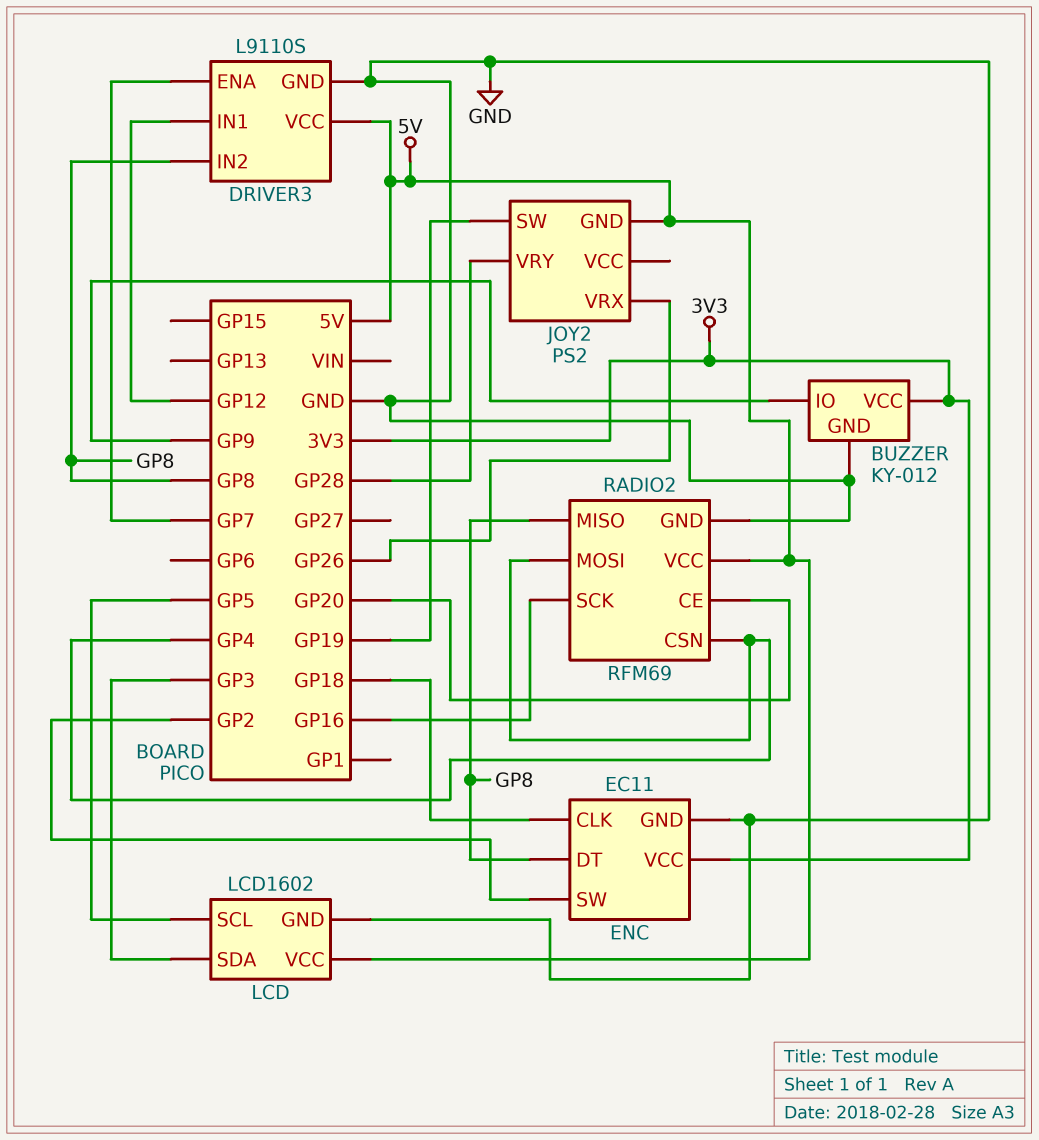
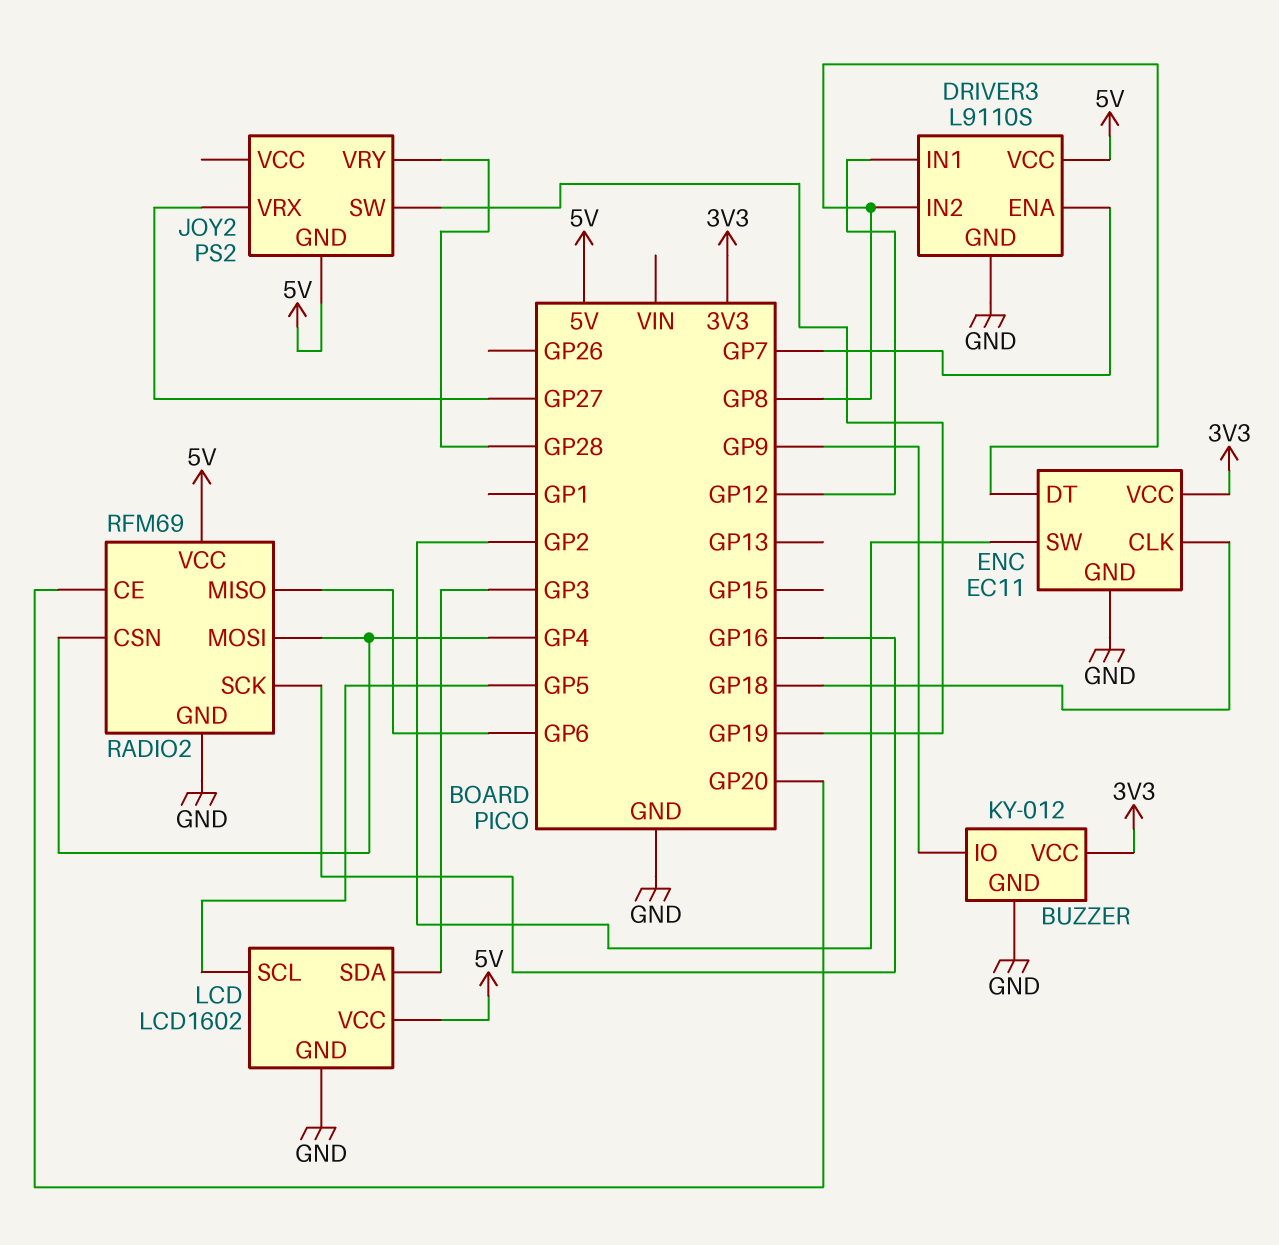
JOY2 pin VRX: GP26 -> GP27
RADIO2 pin MISO: GP8 -> GP6

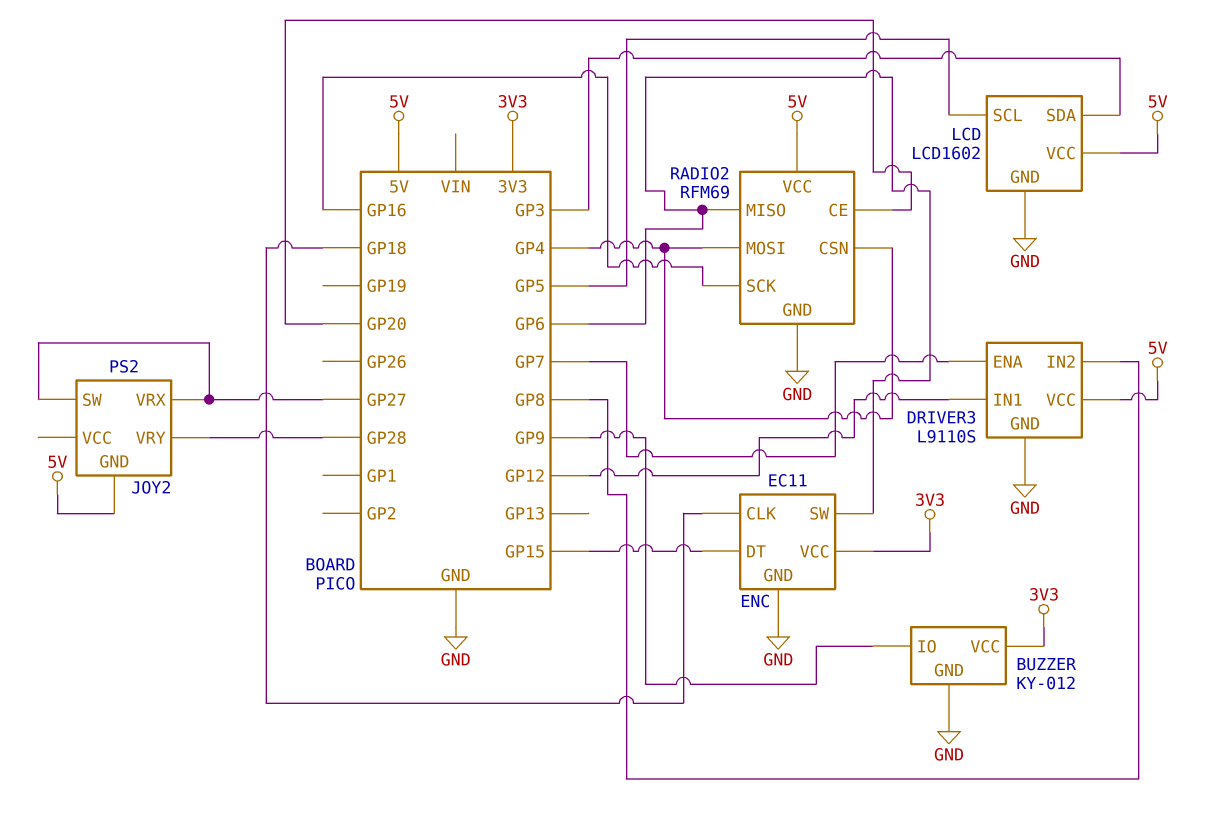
ENC pin DT: GP8 -> GP15
ENC pin SW: GP2 -> GP6
JOY2 pin SW: GP19 -> GP27

